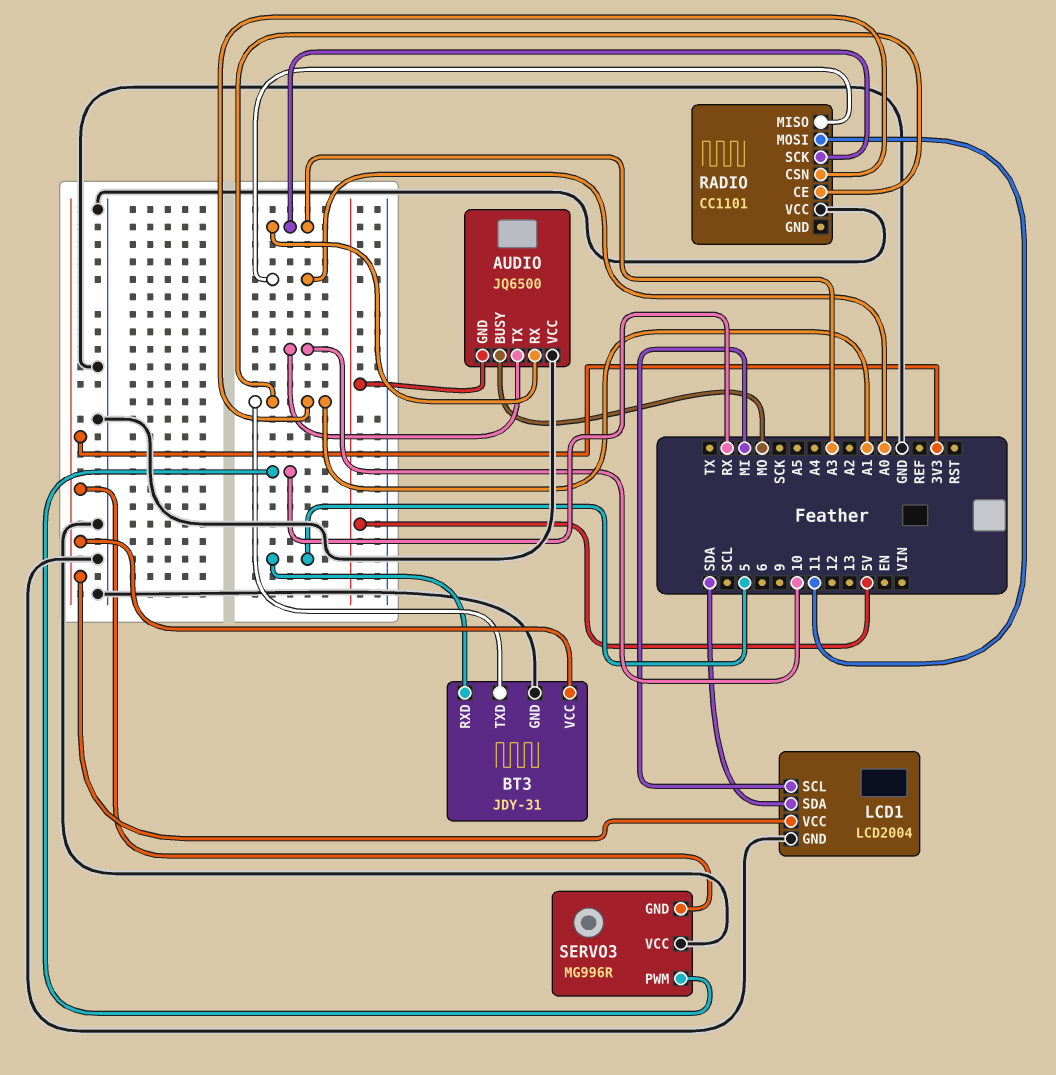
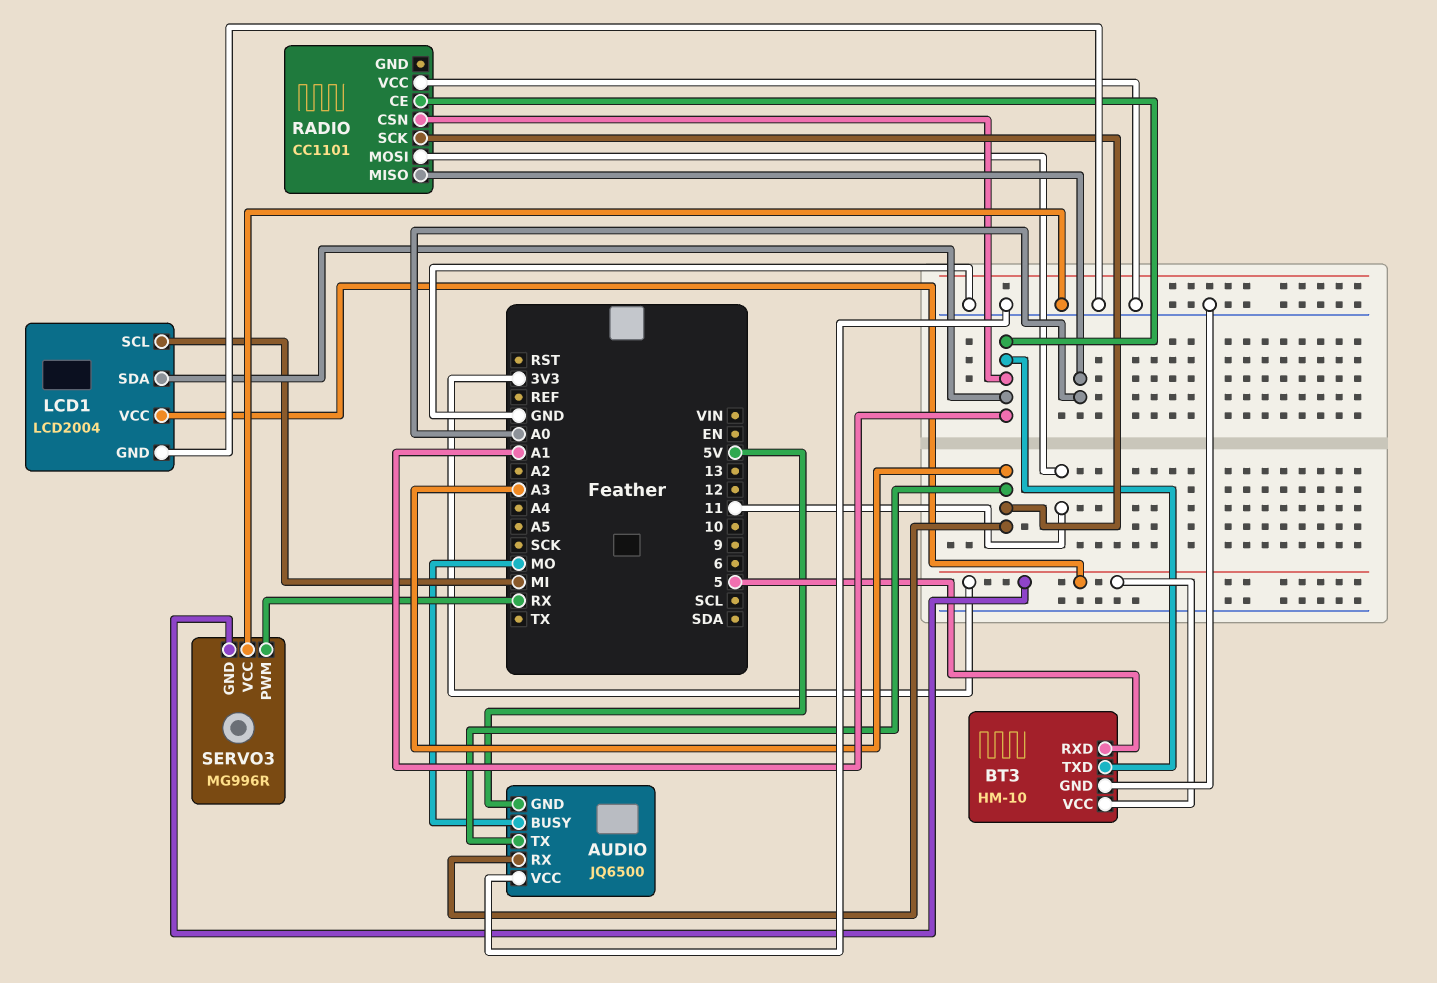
AUDIO pin TX: 10 -> A3
BT3: JDY-31 -> HM-10
LCD1 pin SDA: SDA -> A1

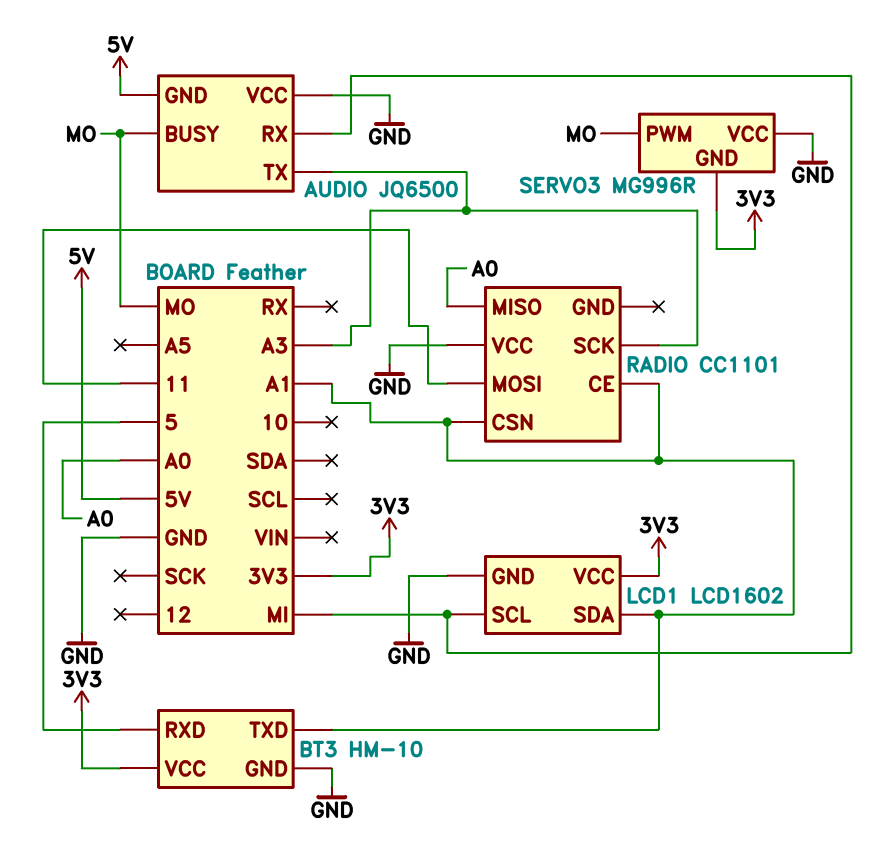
AUDIO pin RX: A3 -> MI
LCD1: LCD2004 -> LCD1602
SERVO3 pin PWM: RX -> MO

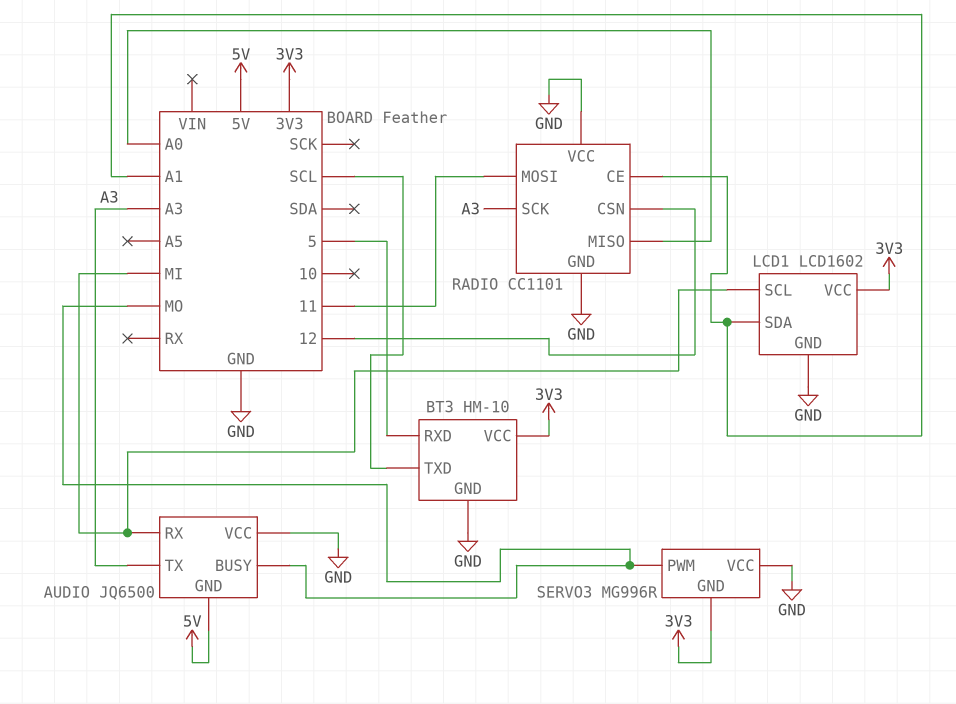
BT3 pin TXD: A1 -> SCL
RADIO pin CSN: A1 -> 12
RADIO pin GND: none -> GND

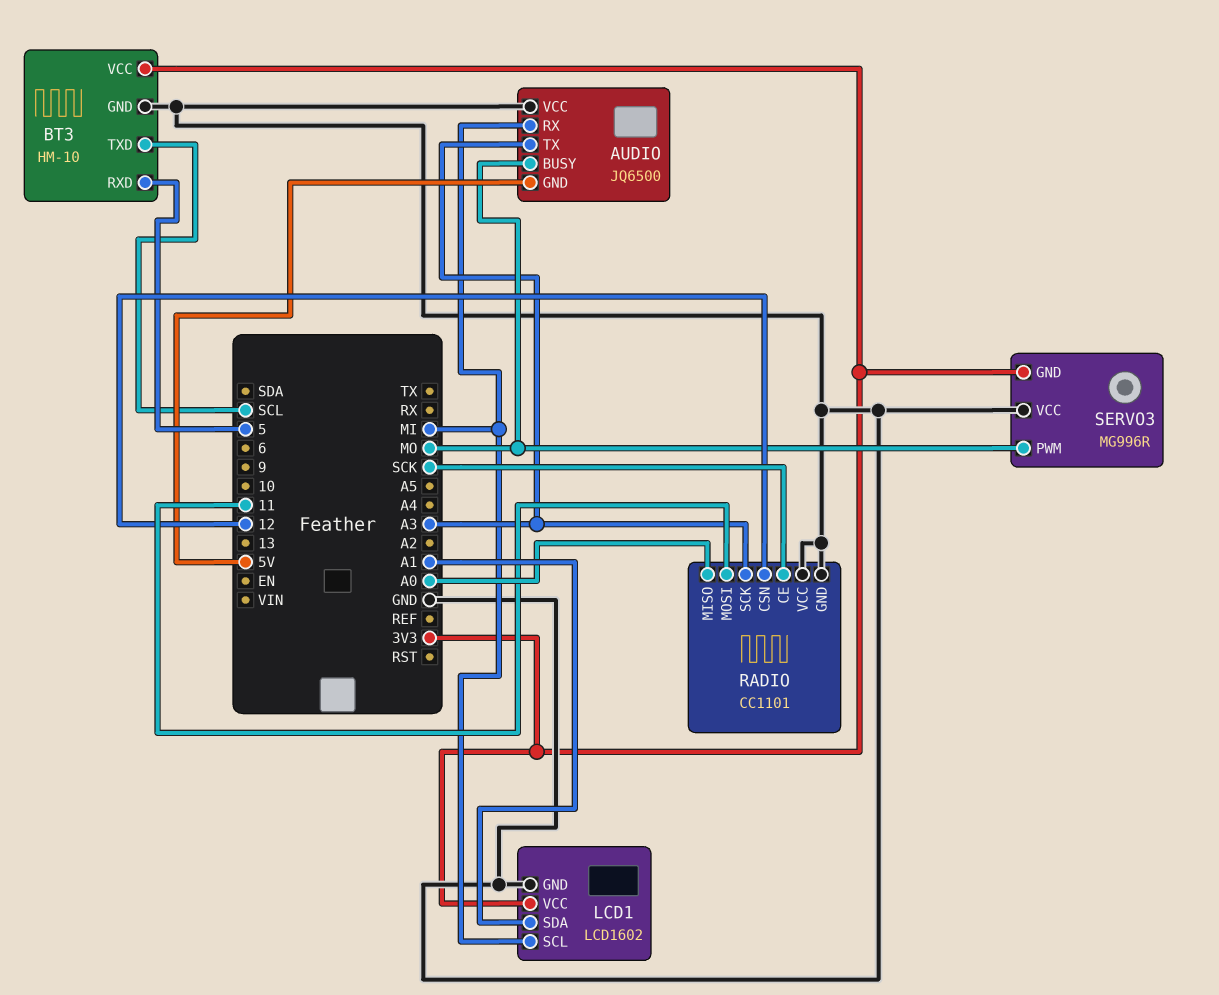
RADIO pin CE: A1 -> SCK

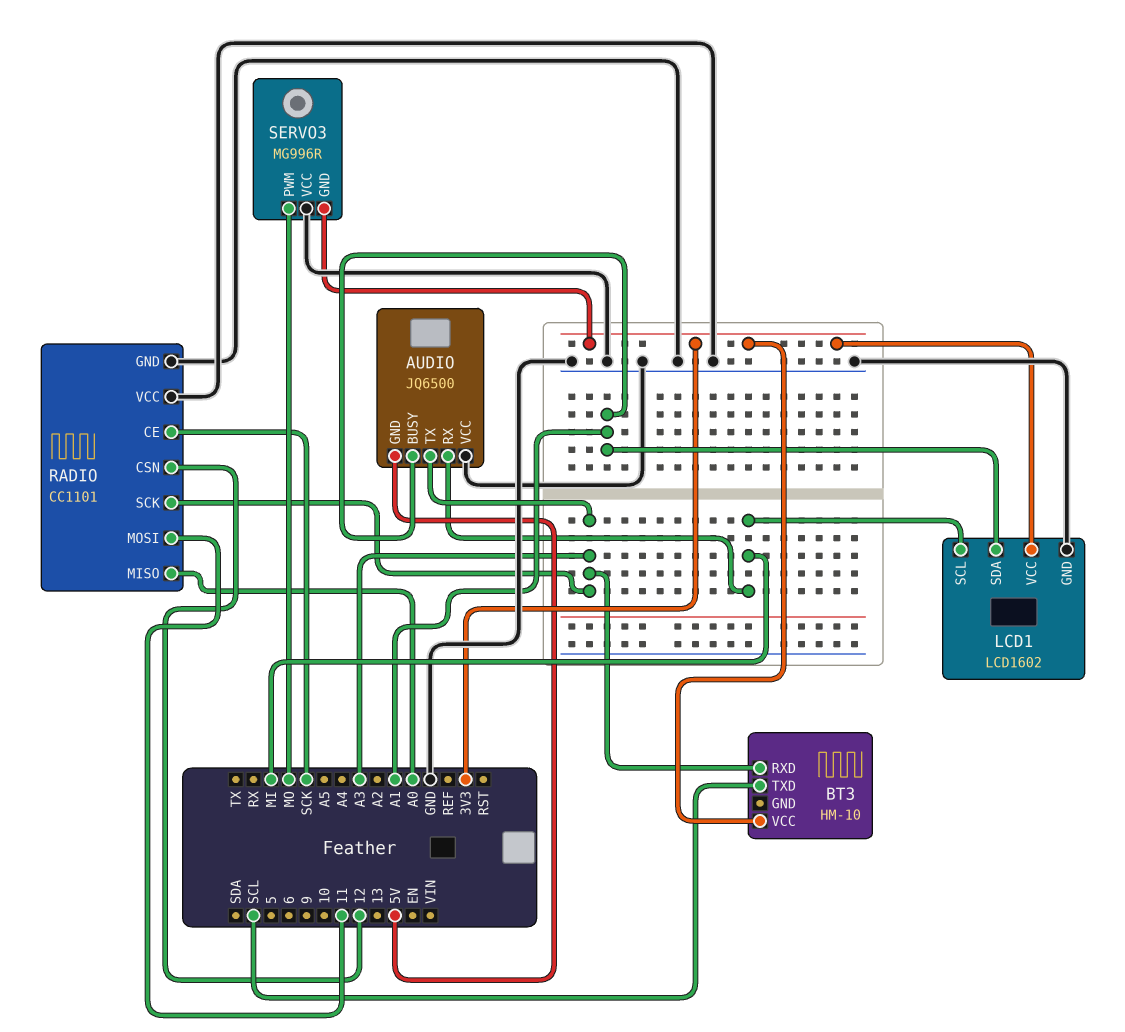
AUDIO pin BUSY: MO -> A1
BT3 pin GND: GND -> none
BT3 pin RXD: 5 -> A3

